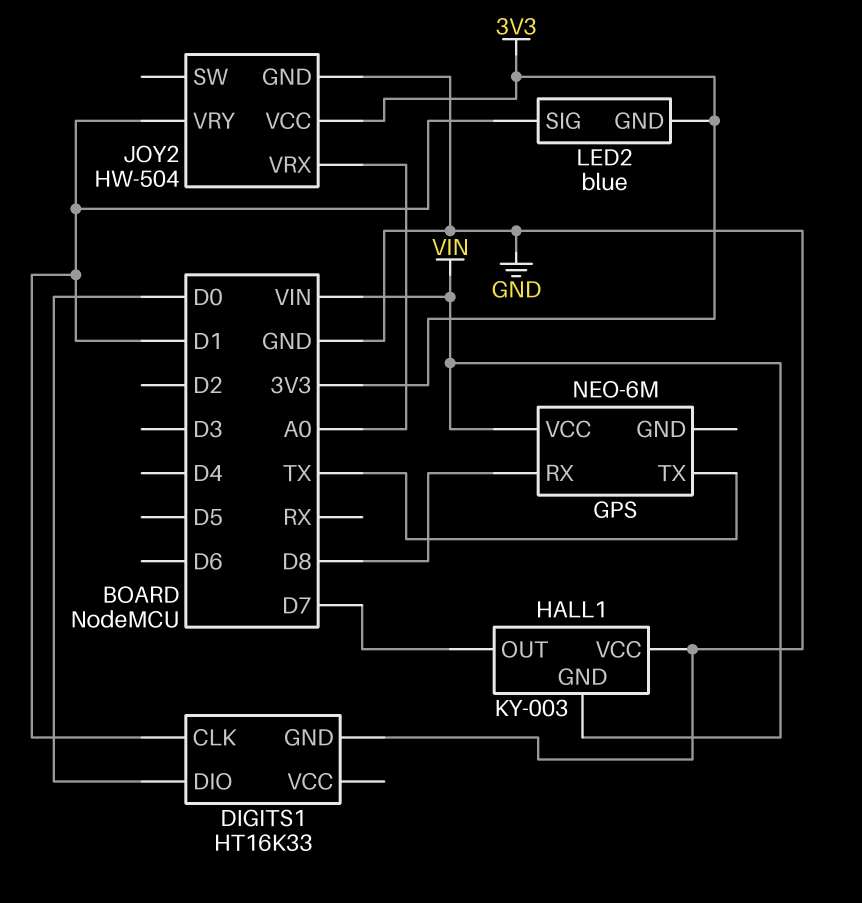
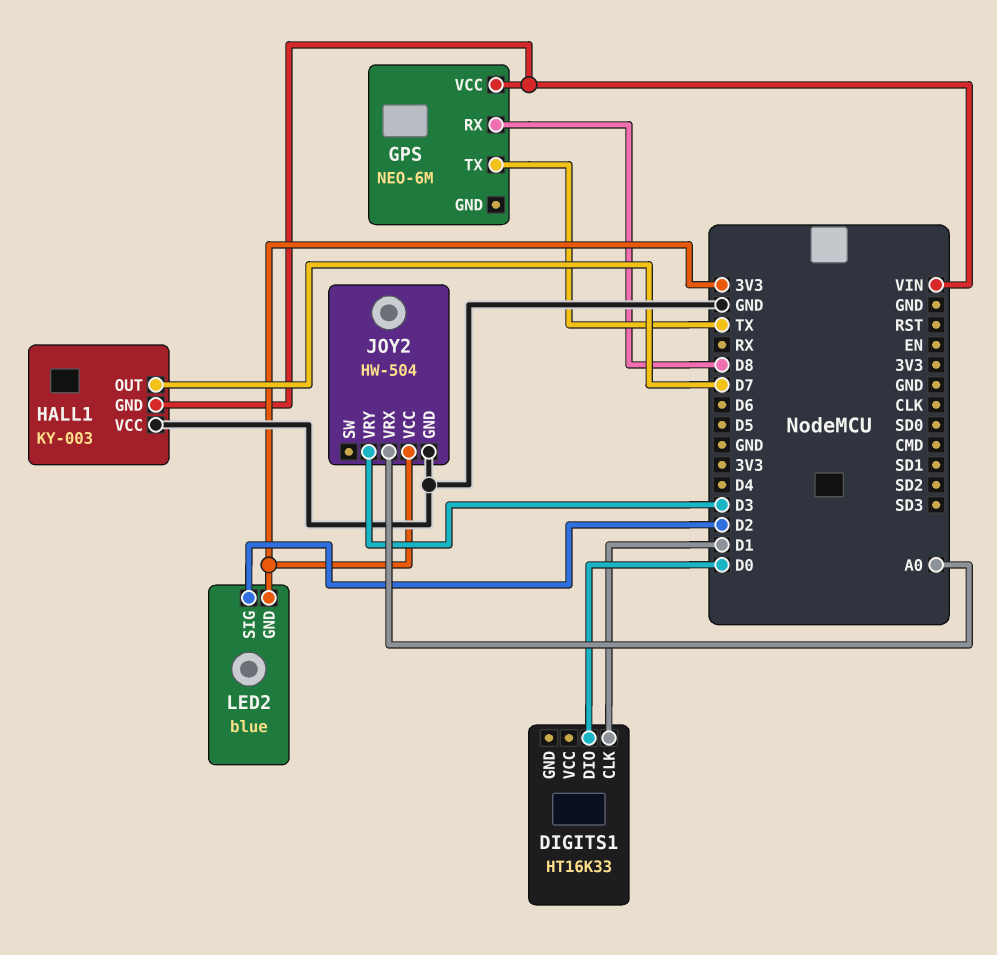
DIGITS1 pin GND: GND -> none
JOY2 pin VRY: D1 -> D3
LED2 pin SIG: D1 -> D2

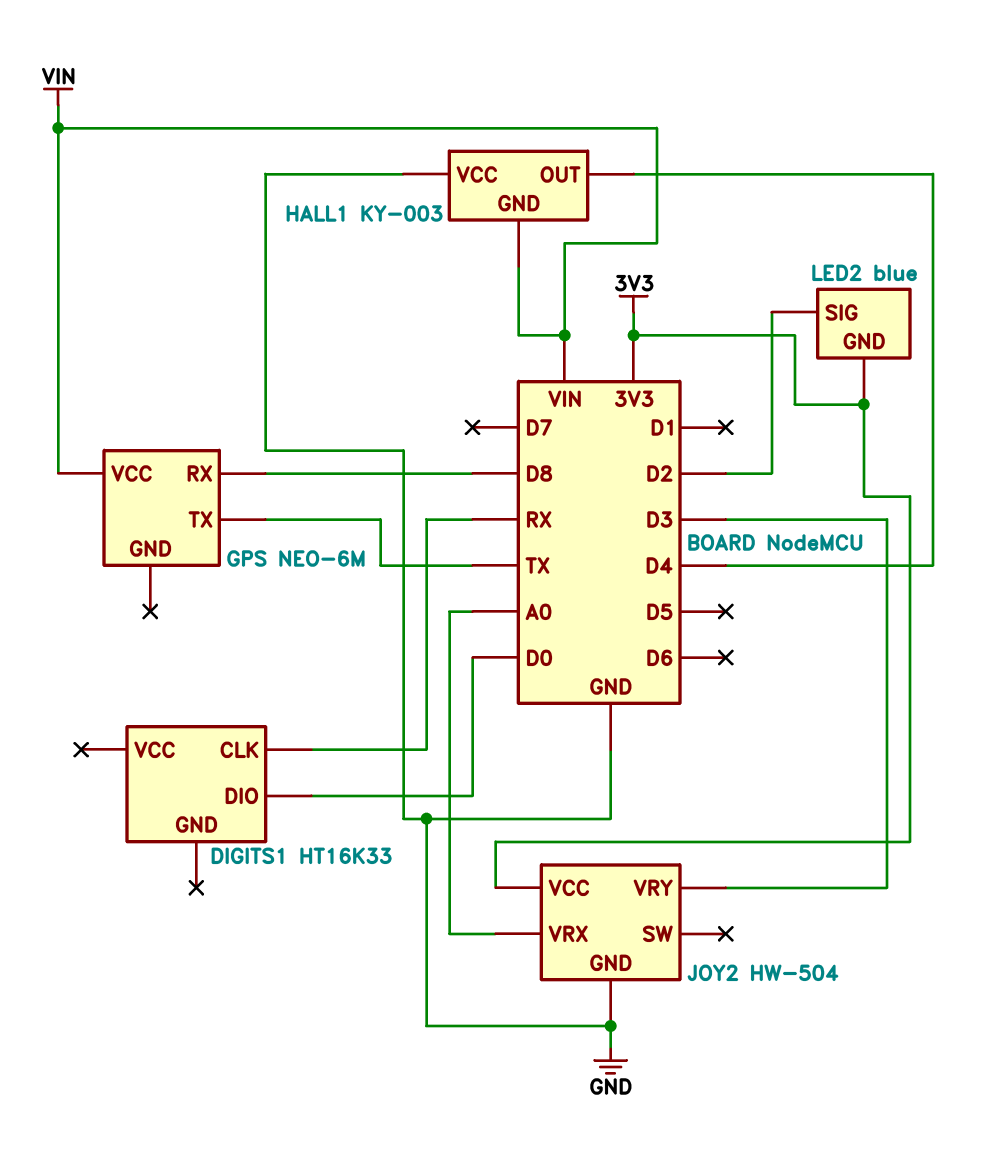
DIGITS1 pin CLK: D1 -> RX
HALL1 pin OUT: D7 -> D4

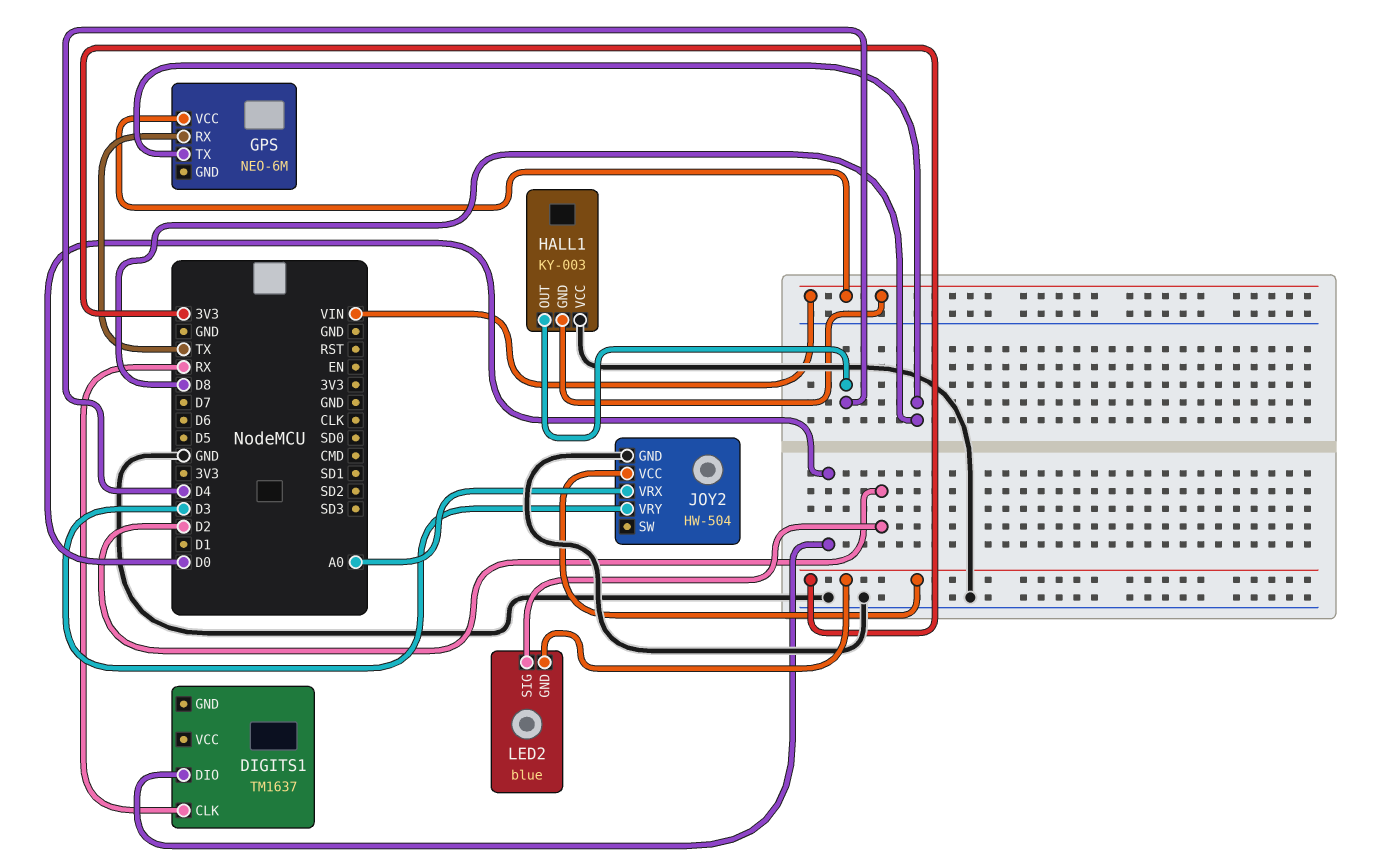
DIGITS1: HT16K33 -> TM1637
GPS pin RX: D8 -> TX
GPS pin TX: TX -> D8

